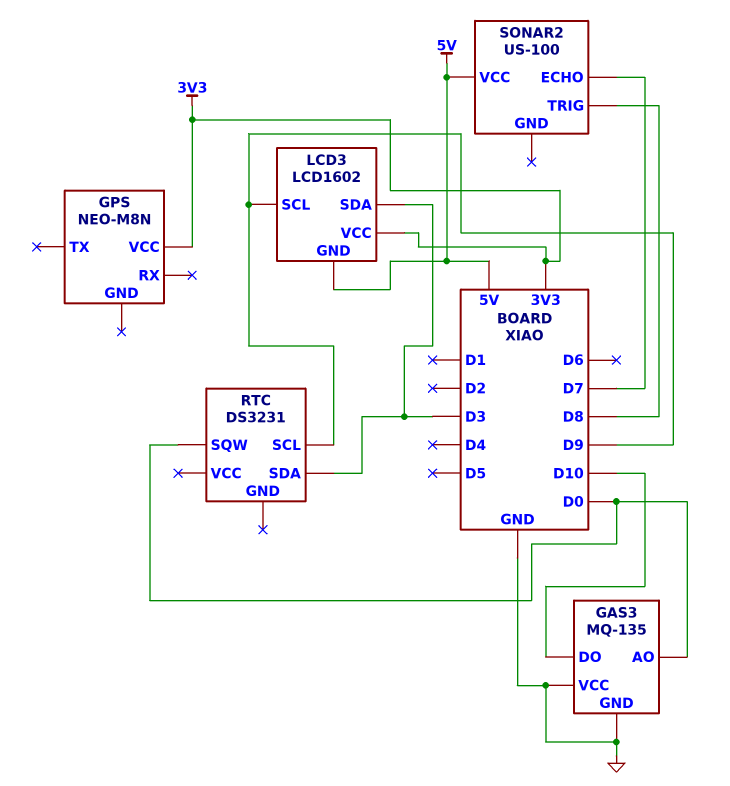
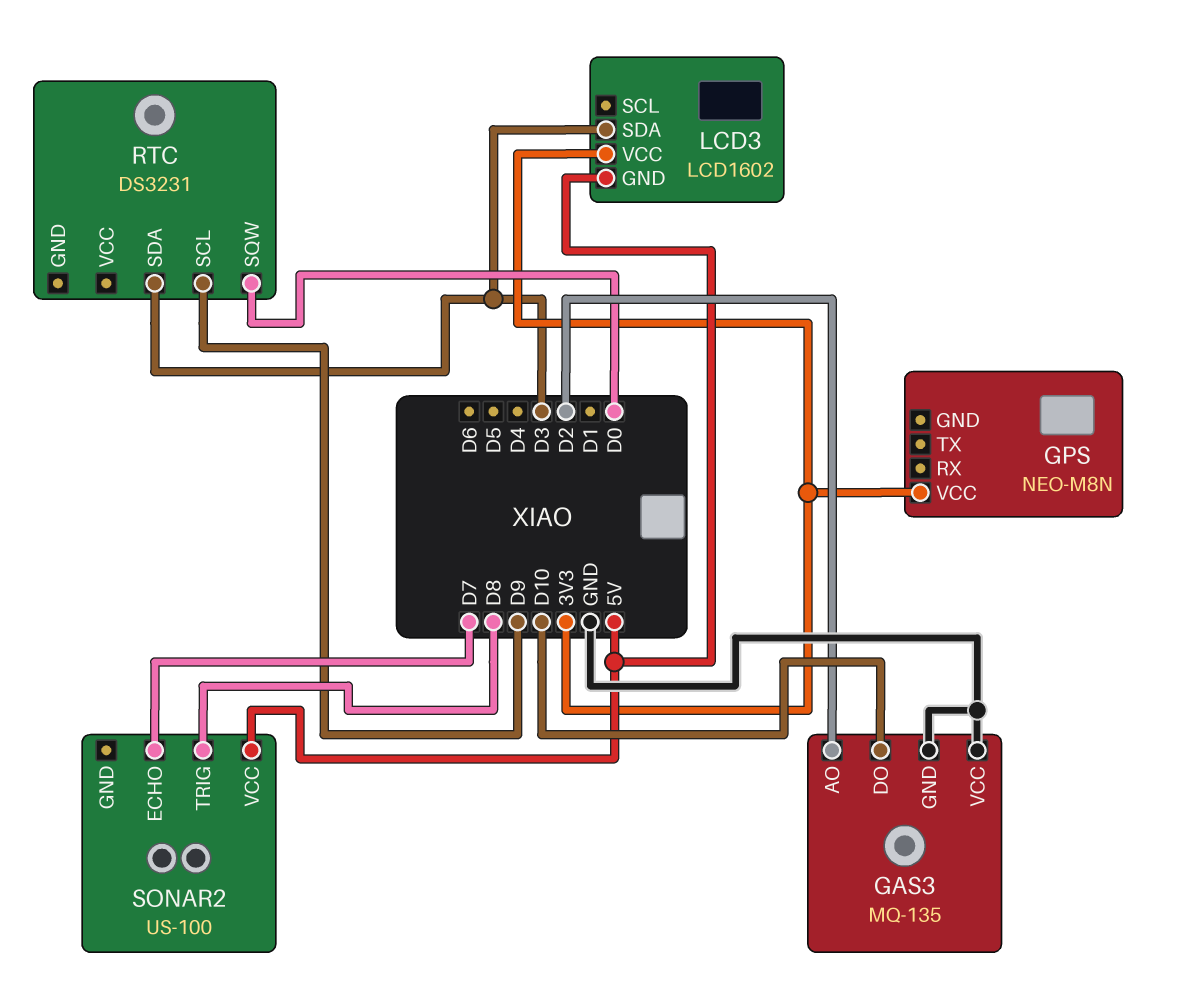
GAS3 pin AO: D0 -> D2
LCD3 pin SCL: D9 -> none

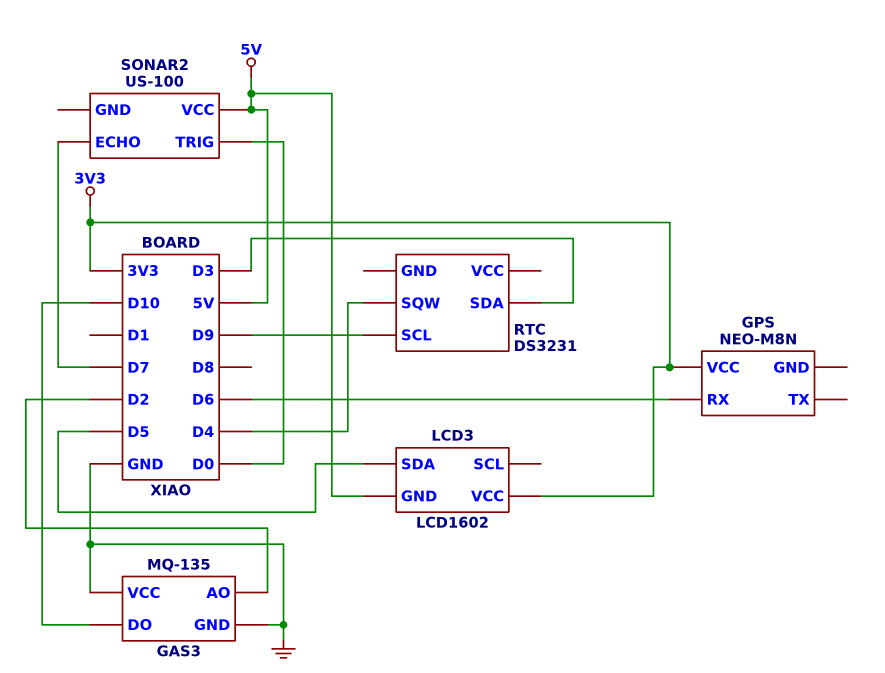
GPS pin RX: none -> D6
LCD3 pin SDA: D3 -> D5
RTC pin SQW: D0 -> D4
SONAR2 pin TRIG: D8 -> D0

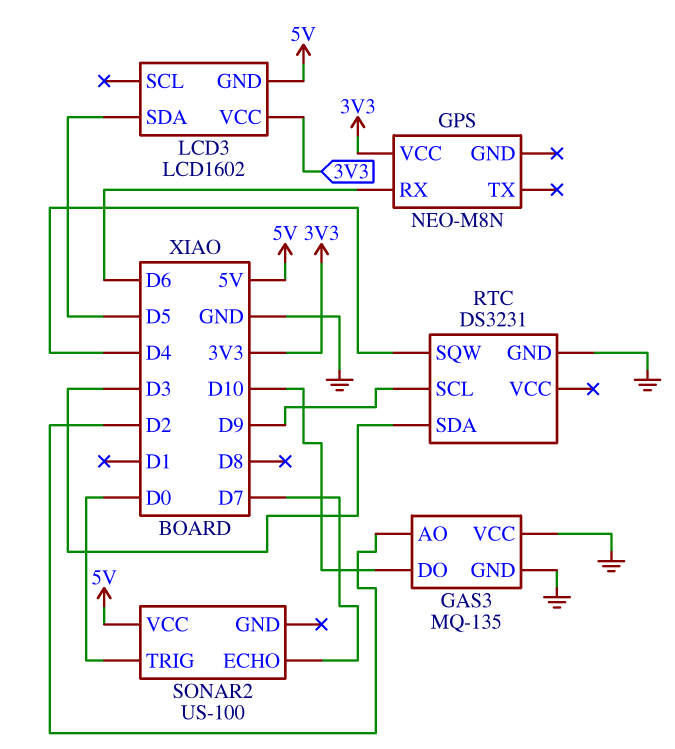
RTC pin GND: none -> GND

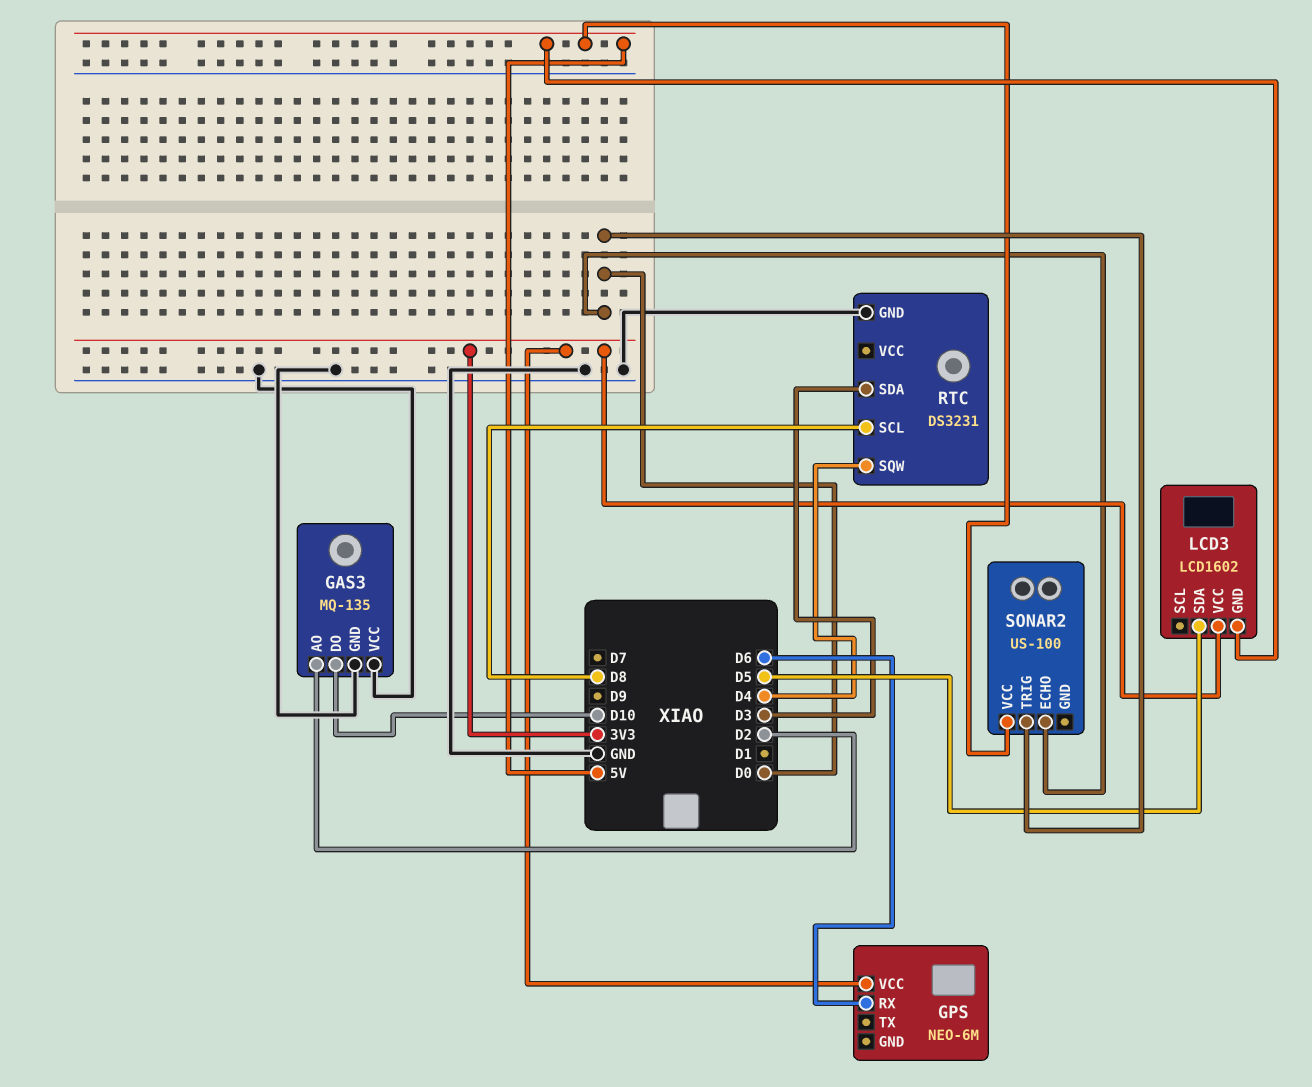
GPS: NEO-M8N -> NEO-6M
RTC pin SCL: D9 -> D8
SONAR2 pin ECHO: D7 -> D0

